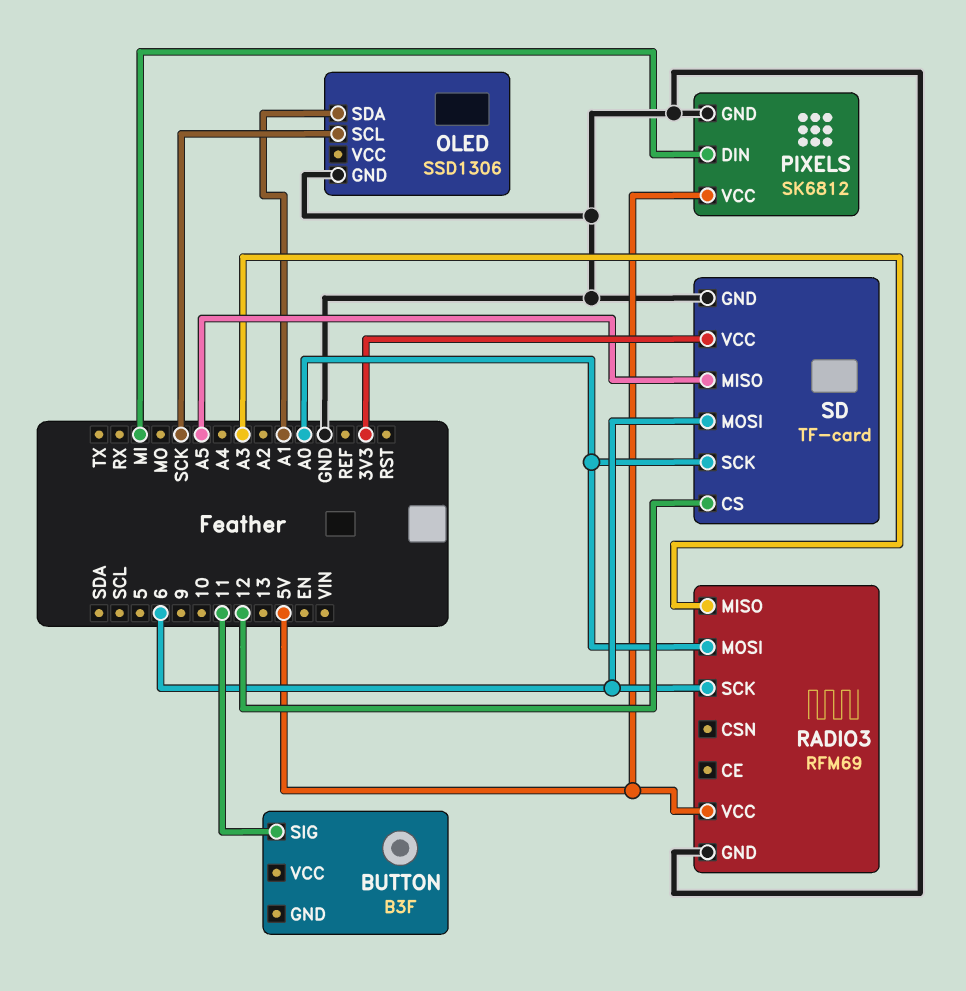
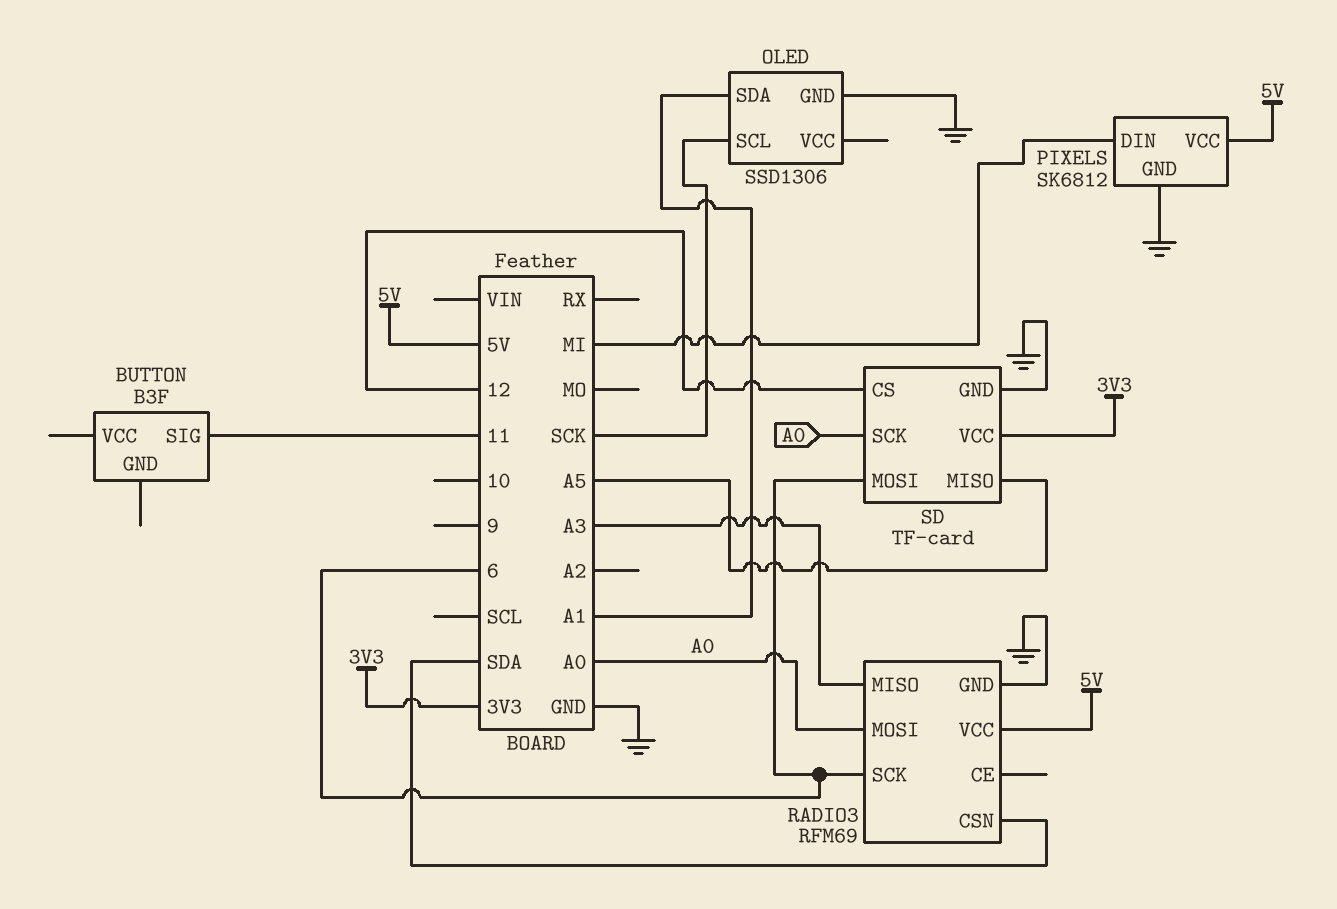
RADIO3 pin CSN: none -> SDA

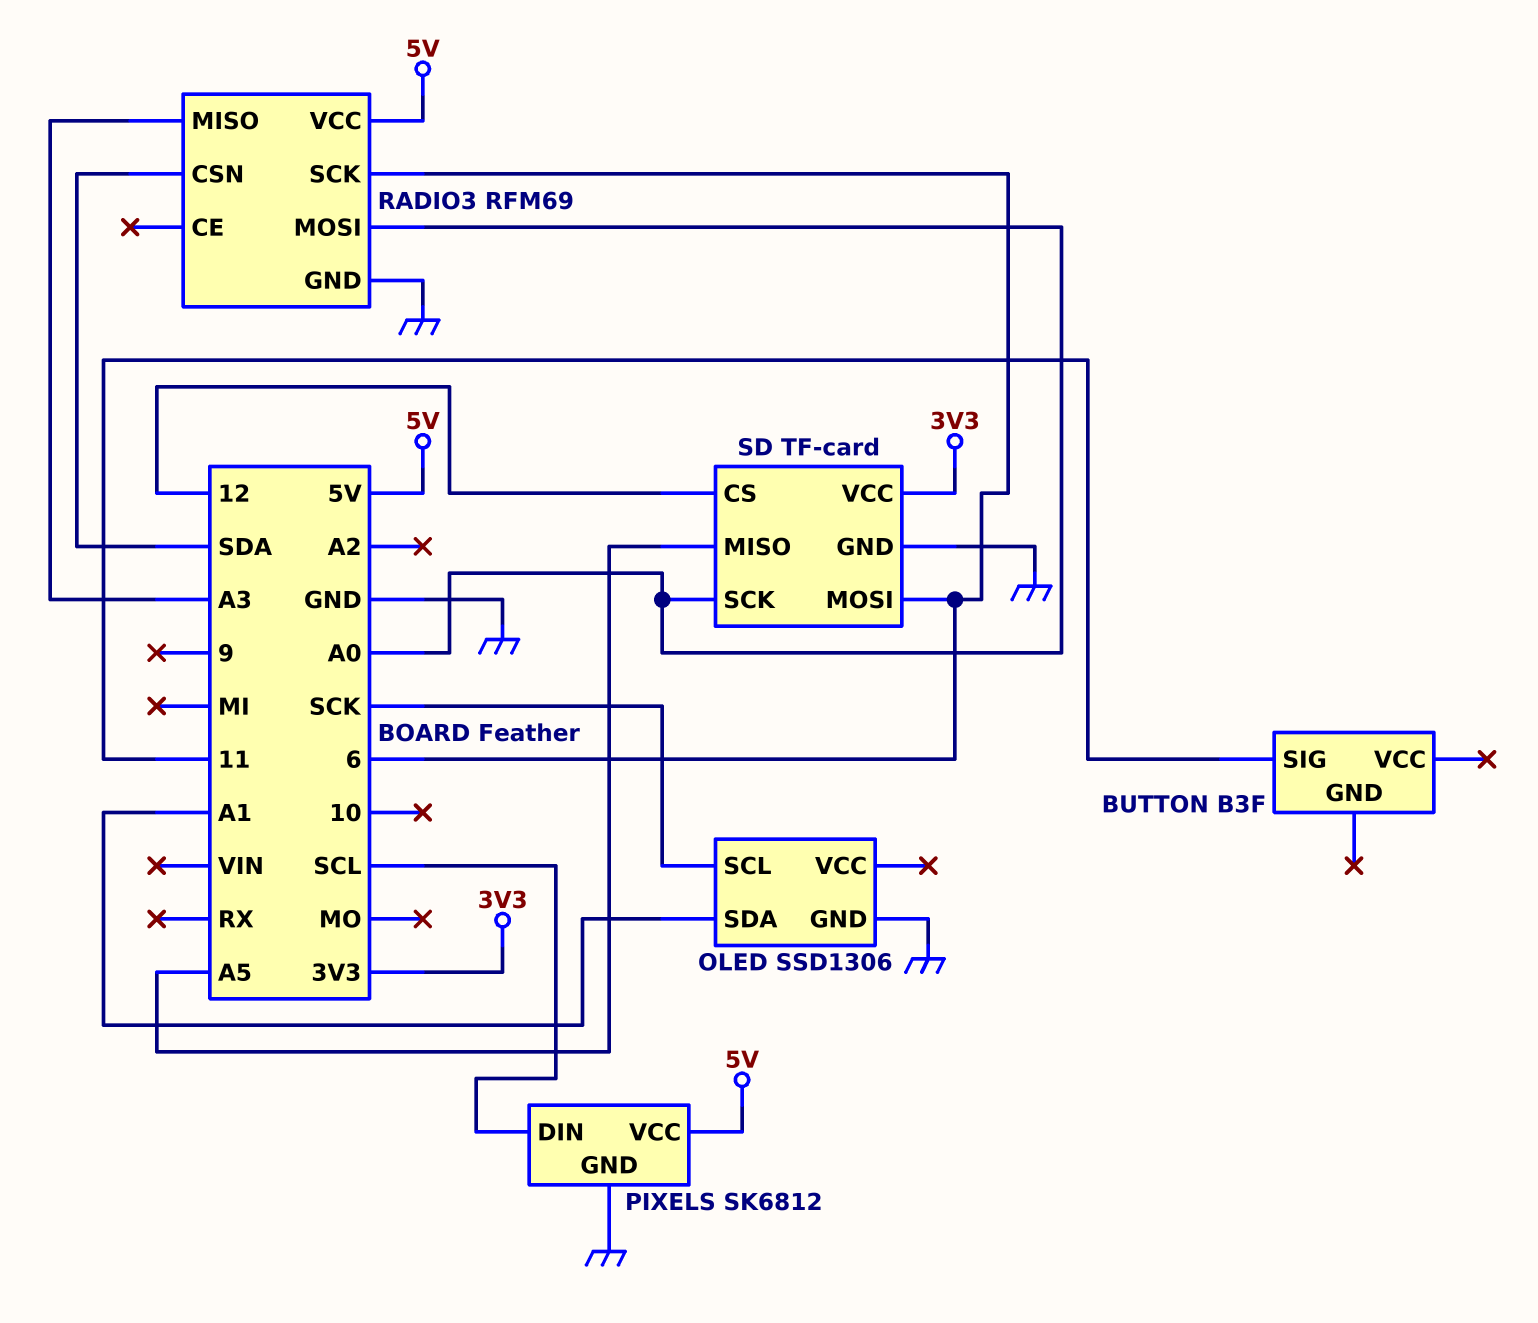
PIXELS pin DIN: MI -> SCL

